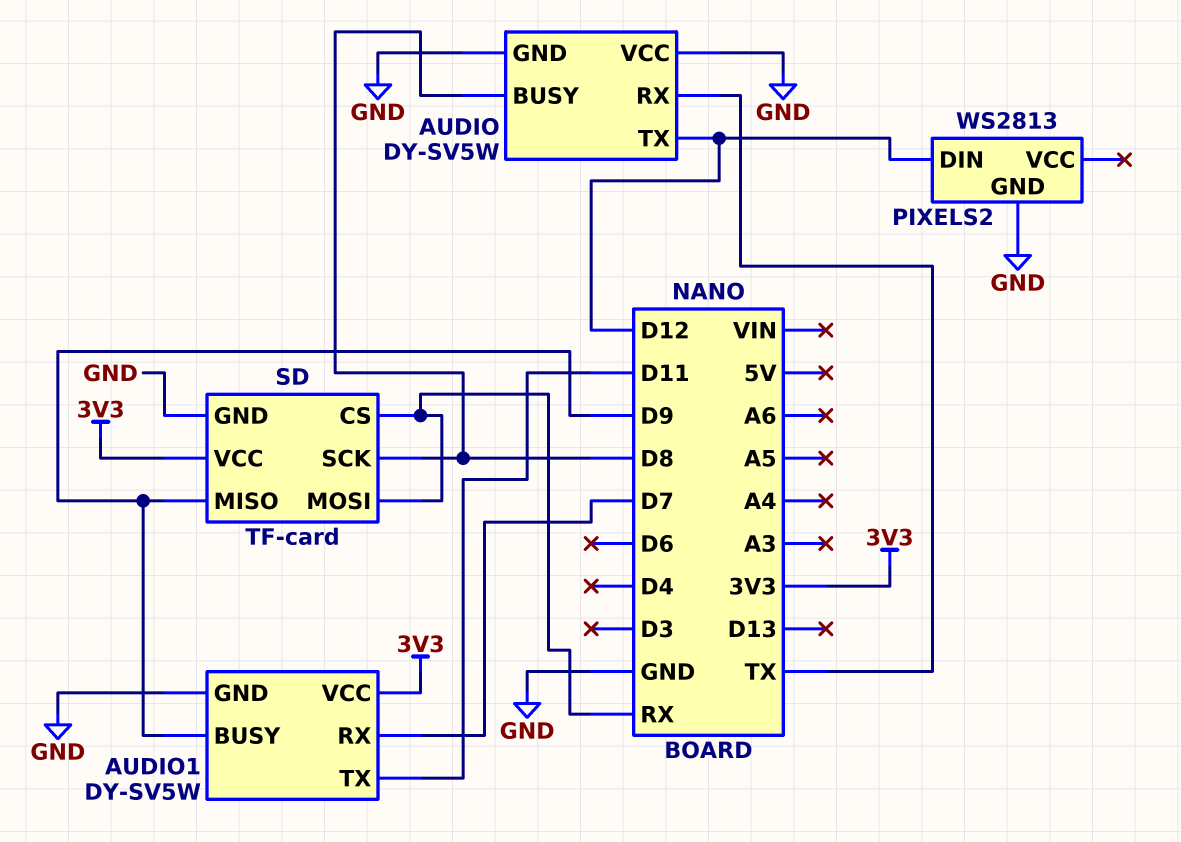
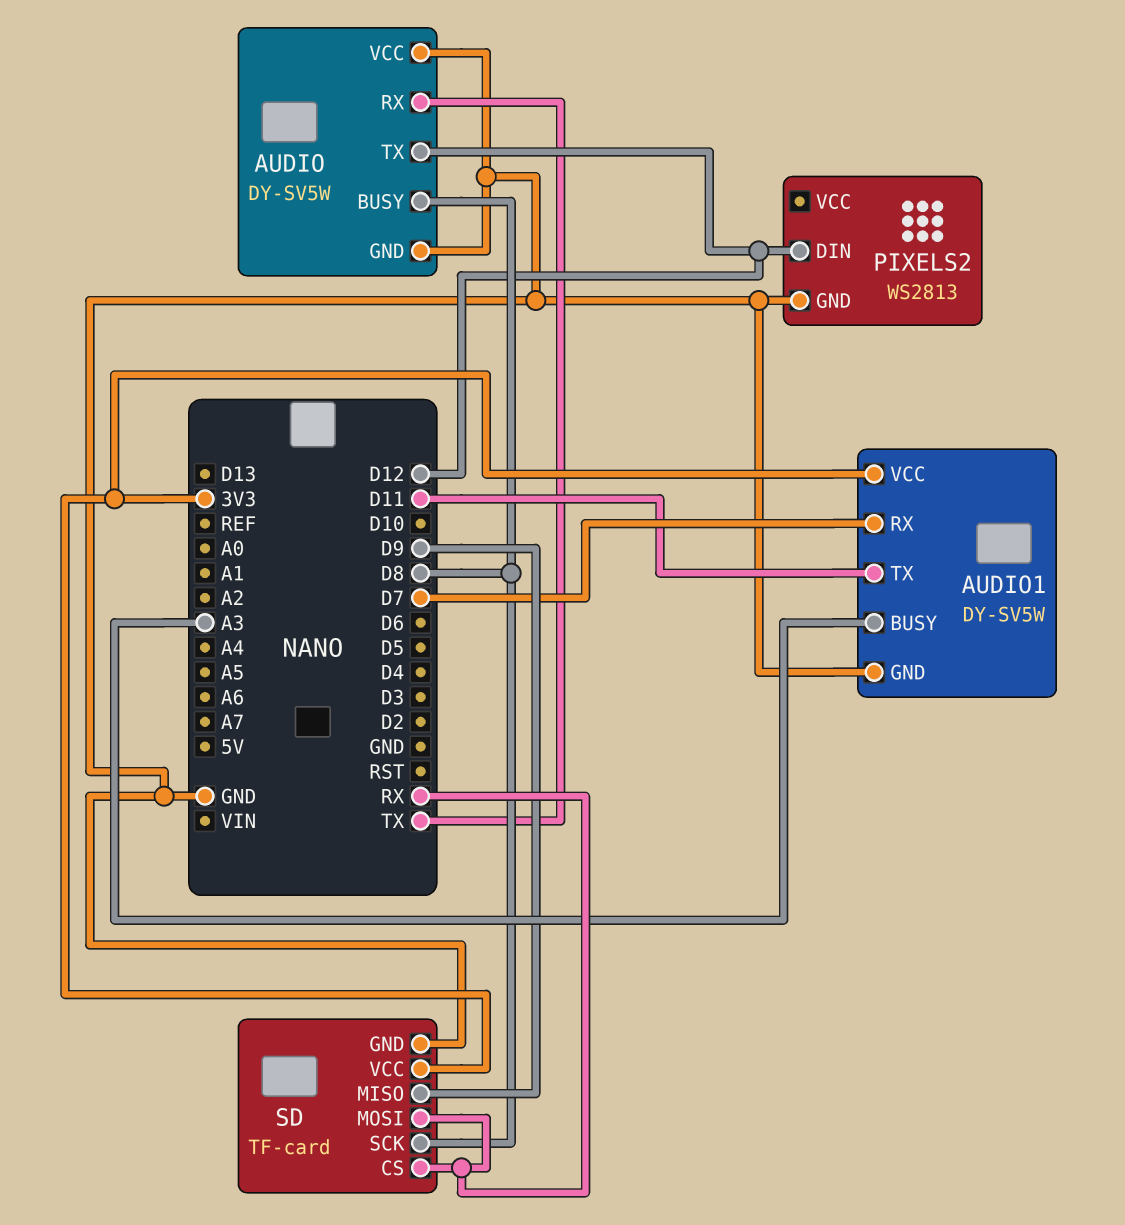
AUDIO1 pin BUSY: D9 -> A3

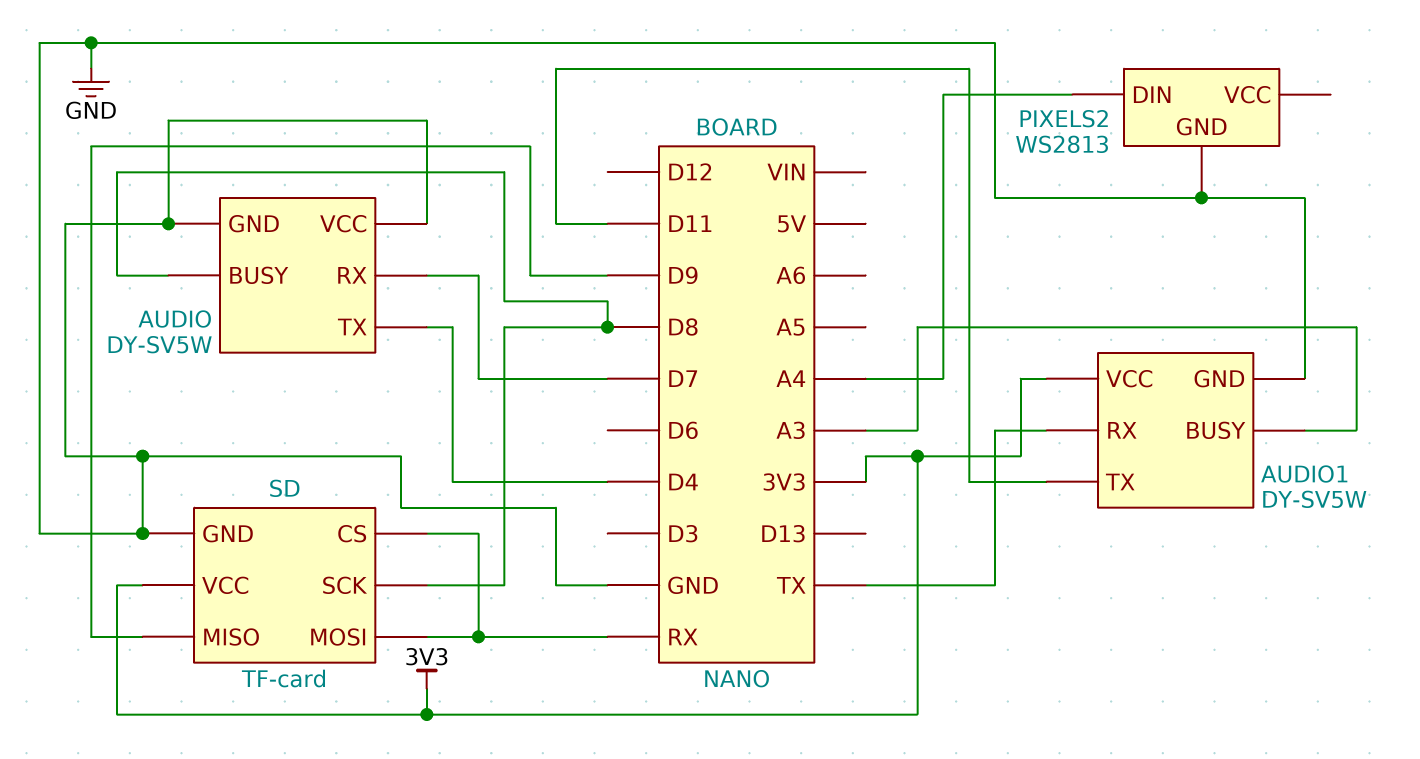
AUDIO pin RX: TX -> D7
AUDIO pin TX: D12 -> D4
AUDIO1 pin RX: D7 -> TX
PIXELS2 pin DIN: D12 -> A4

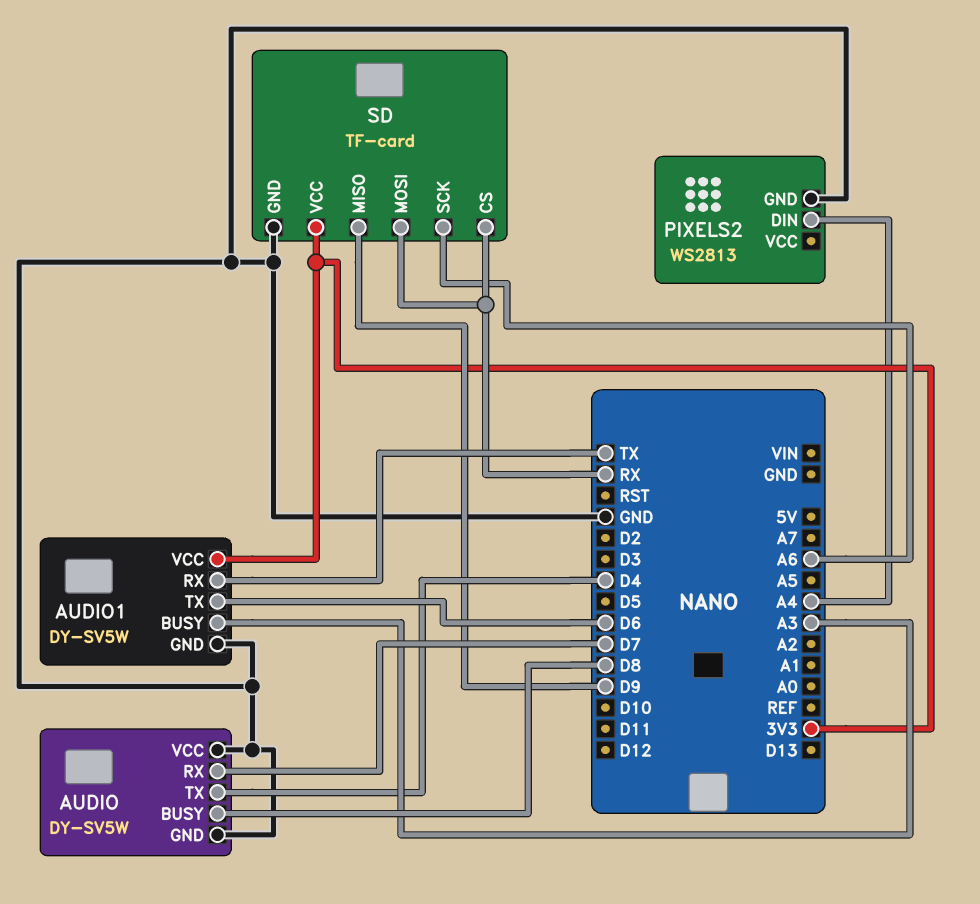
AUDIO1 pin TX: D11 -> D6
SD pin SCK: D8 -> A6

